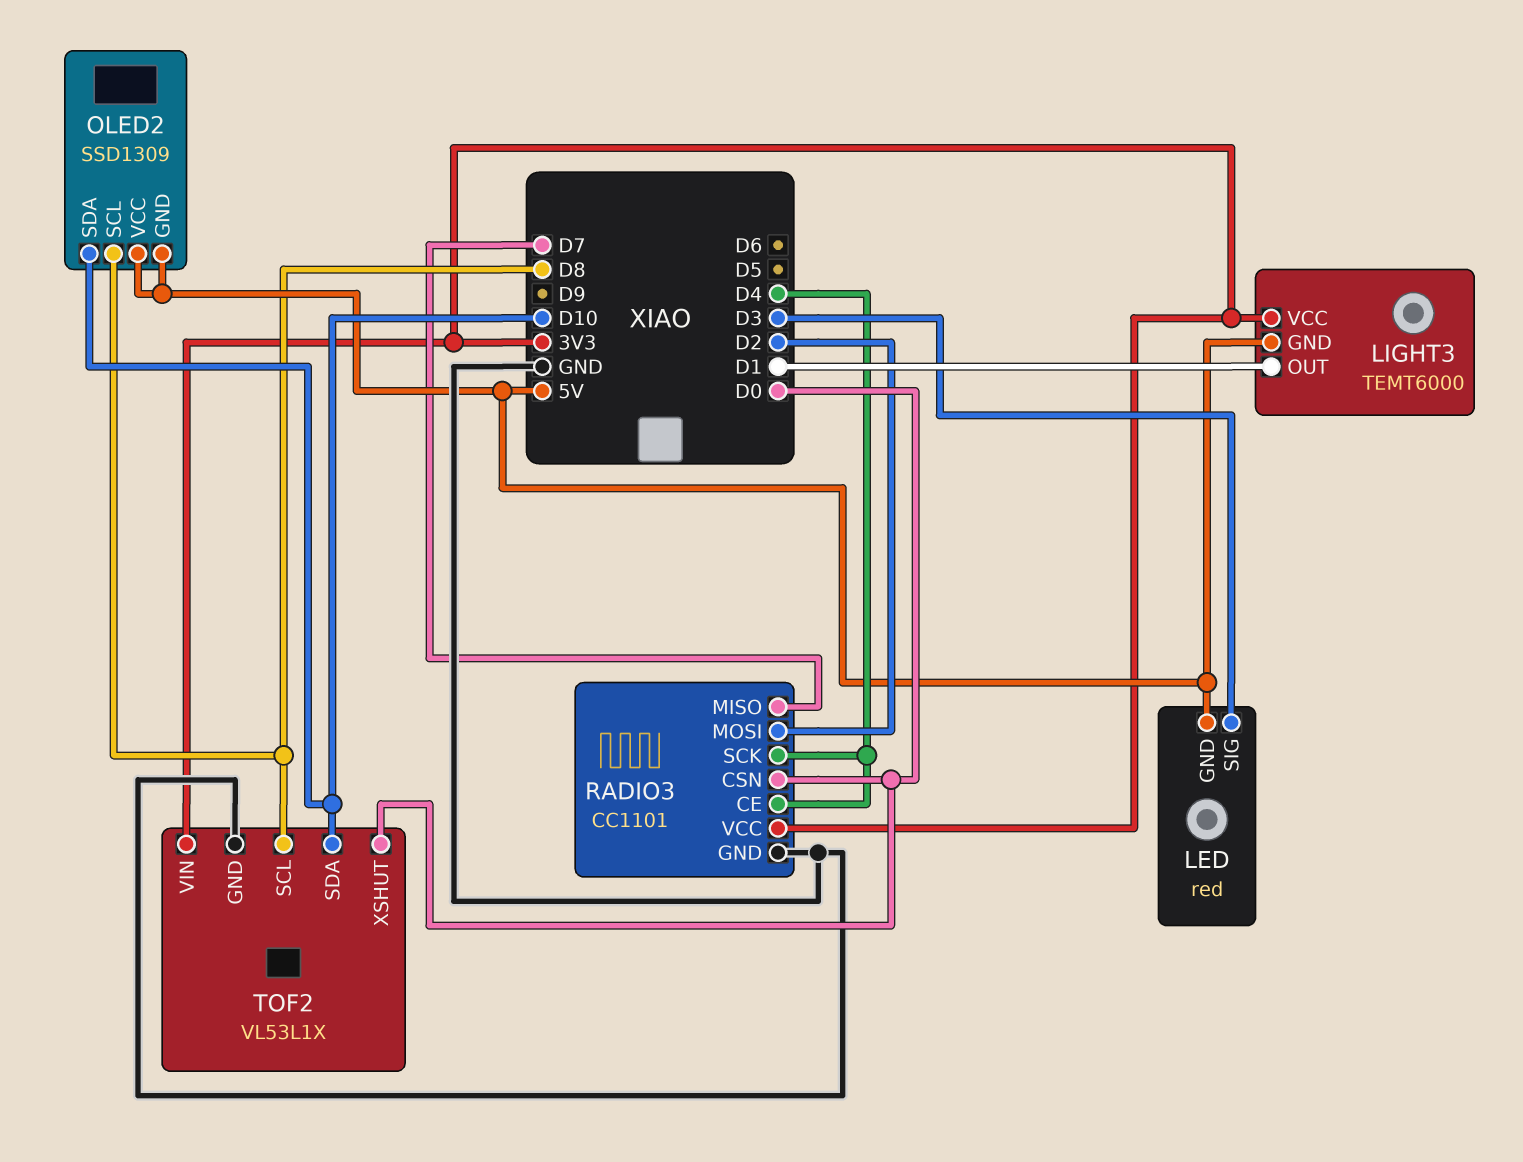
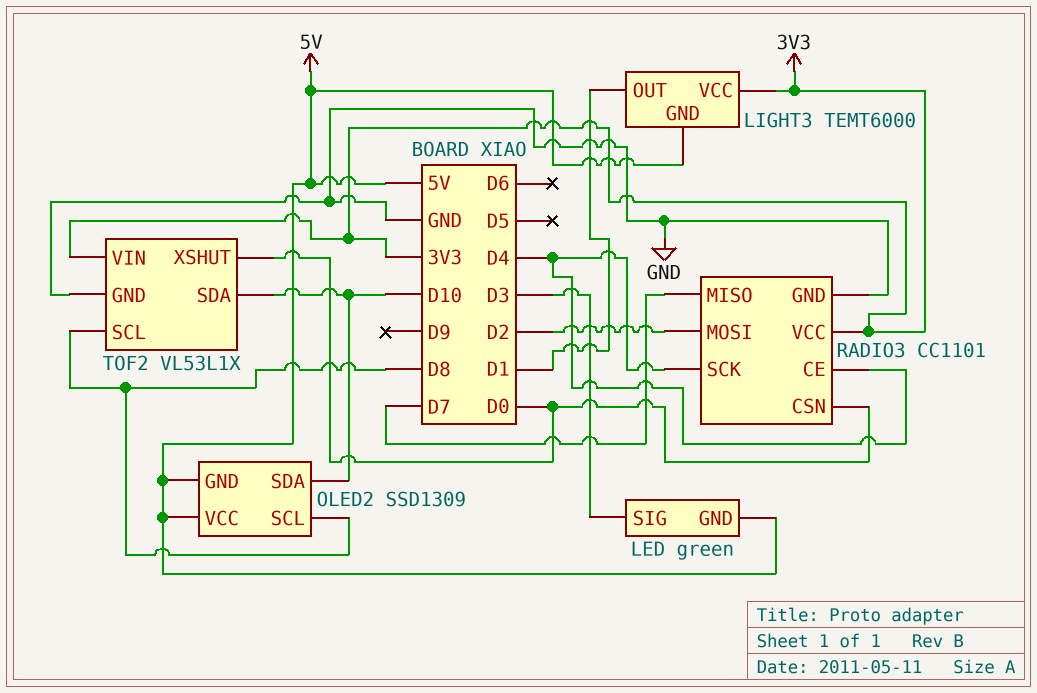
LED: red -> green

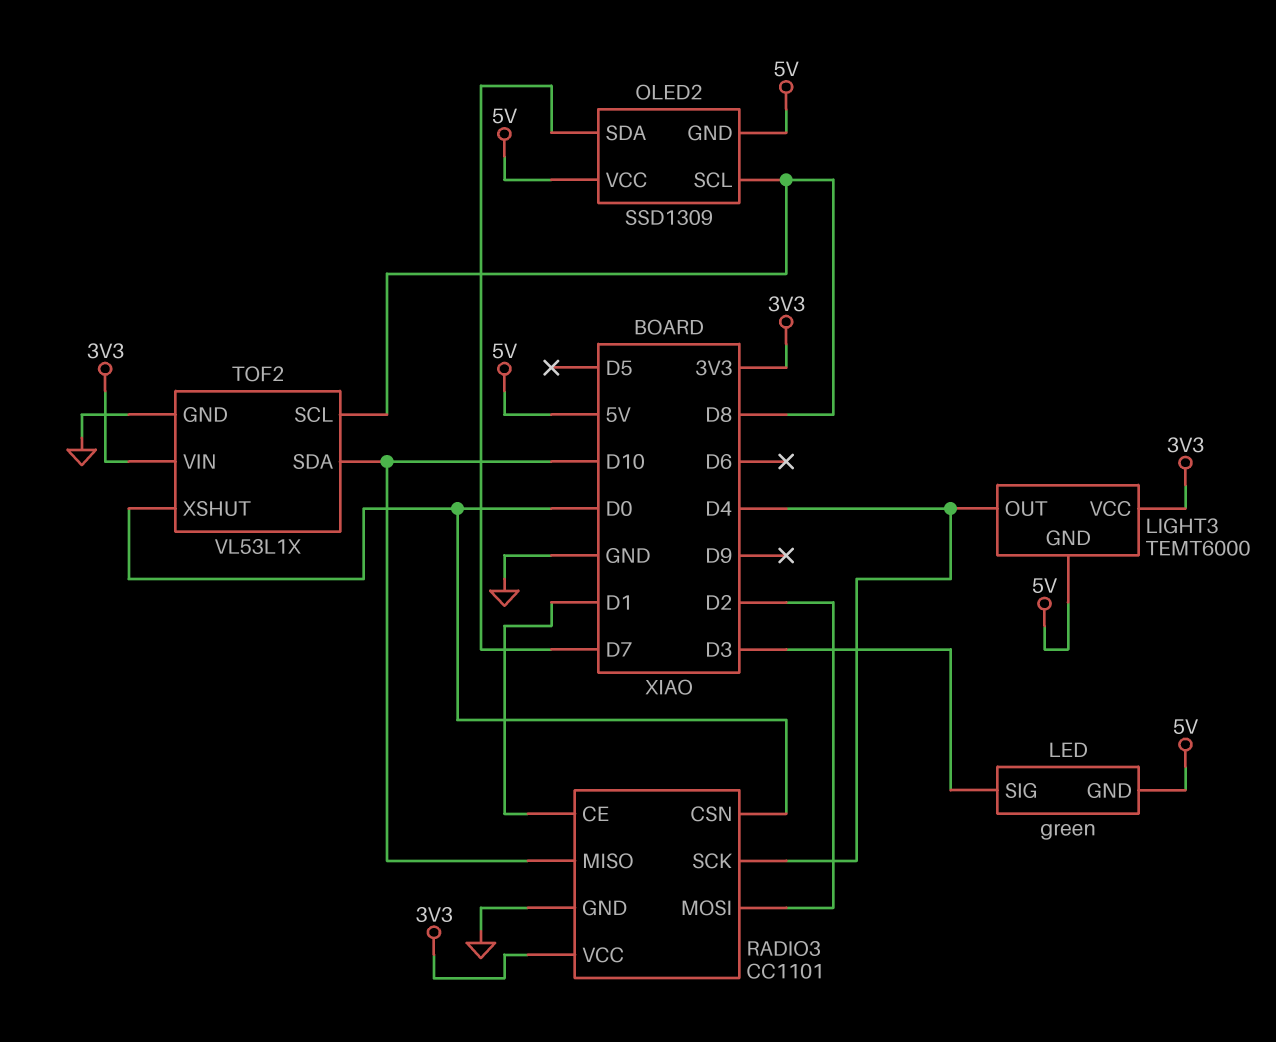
LIGHT3 pin OUT: D1 -> D4
OLED2 pin SDA: D10 -> D7
RADIO3 pin CE: D4 -> D1
RADIO3 pin MISO: D7 -> D10

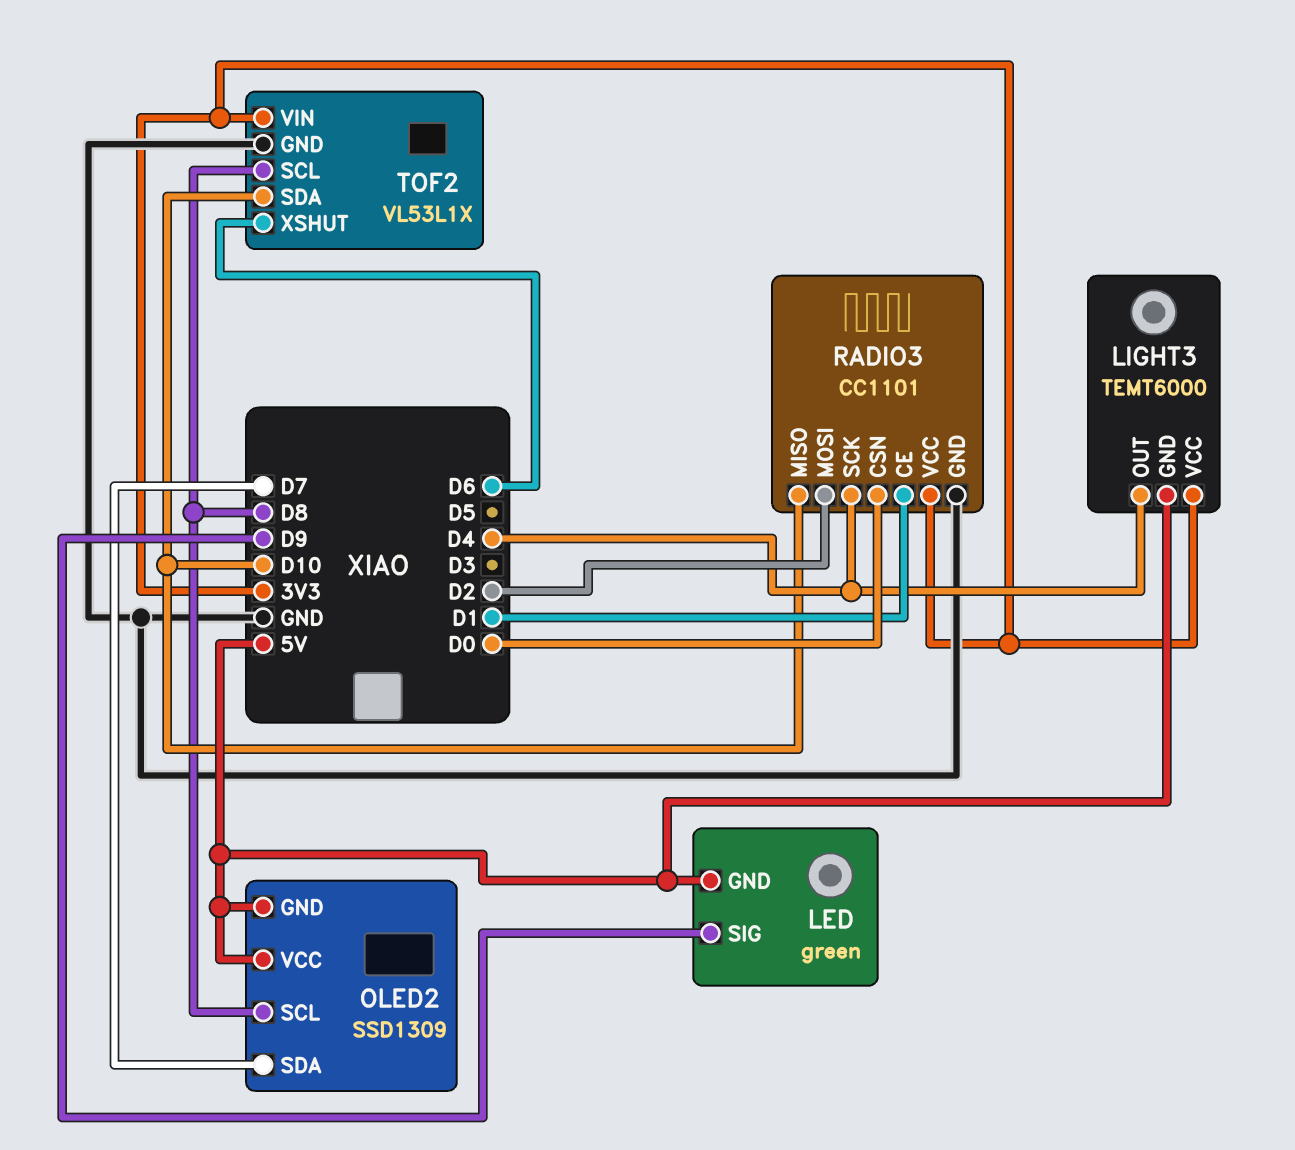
LED pin SIG: D3 -> D9
TOF2 pin XSHUT: D0 -> D6

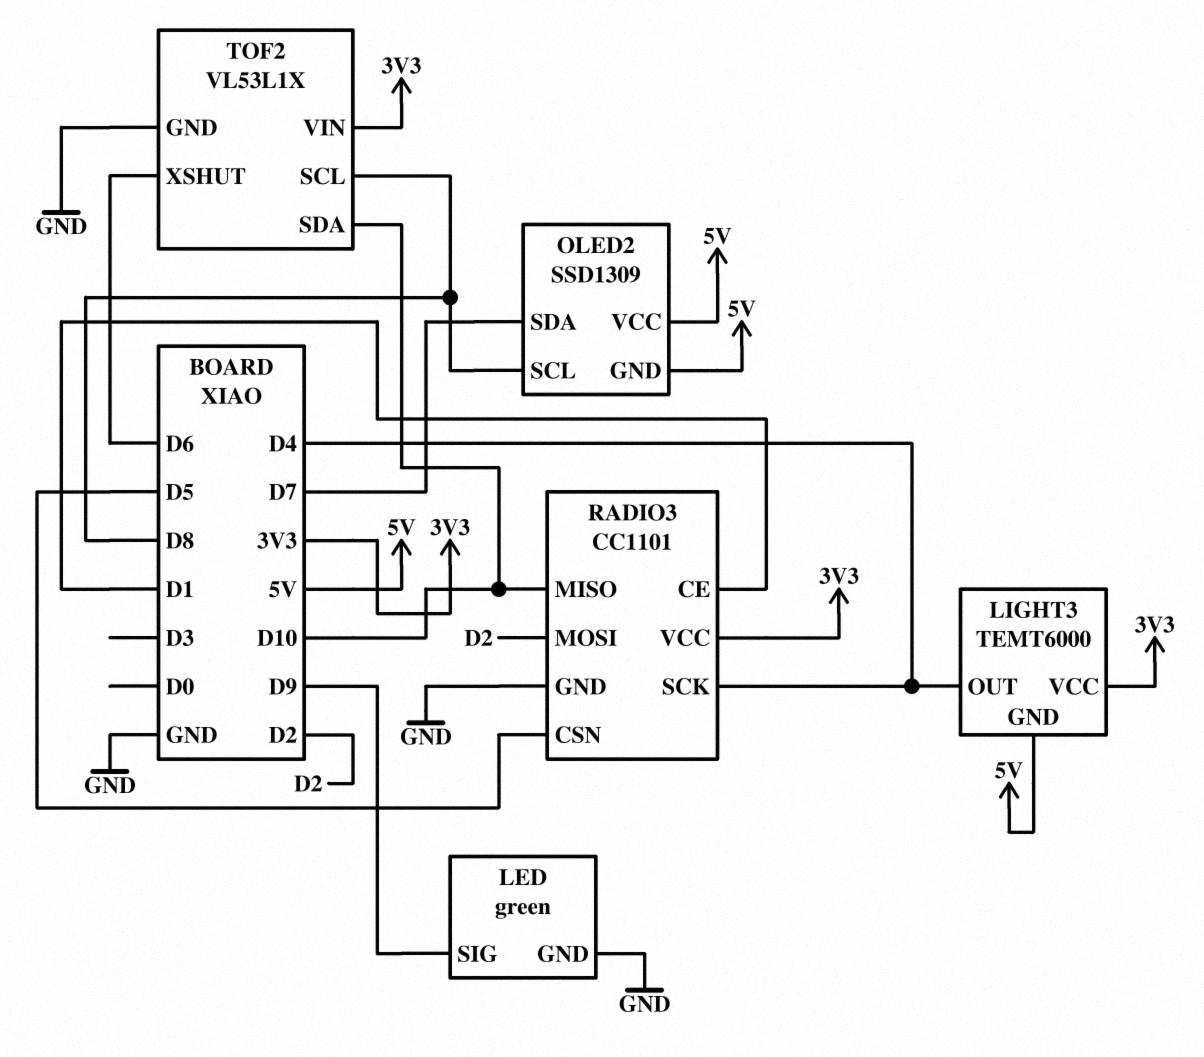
LED pin GND: 5V -> GND
RADIO3 pin CSN: D0 -> D5

